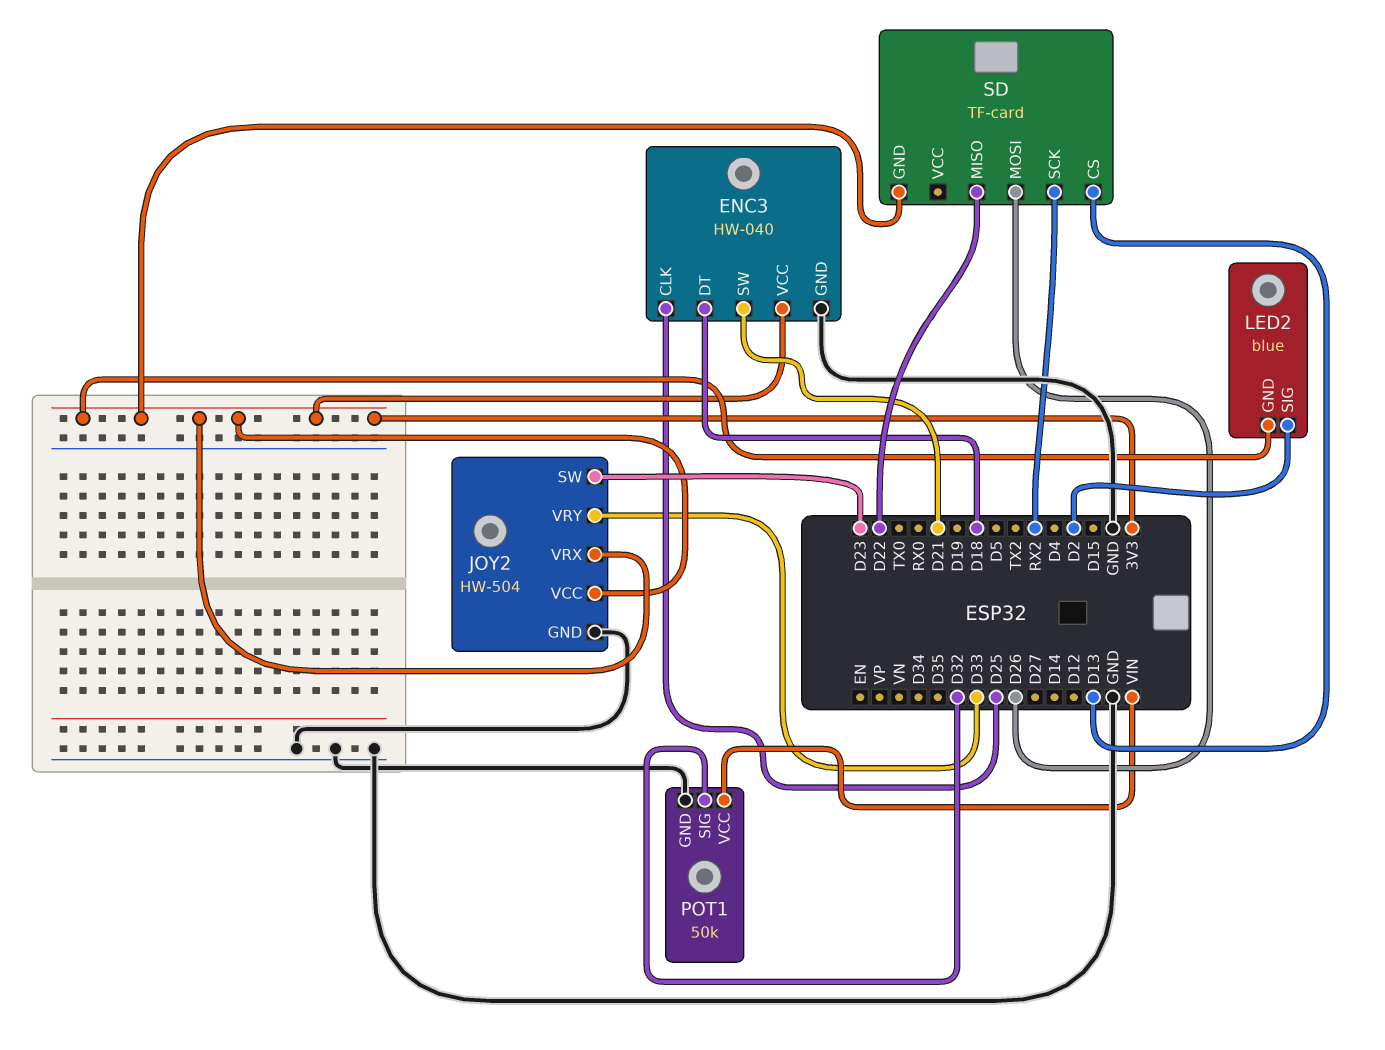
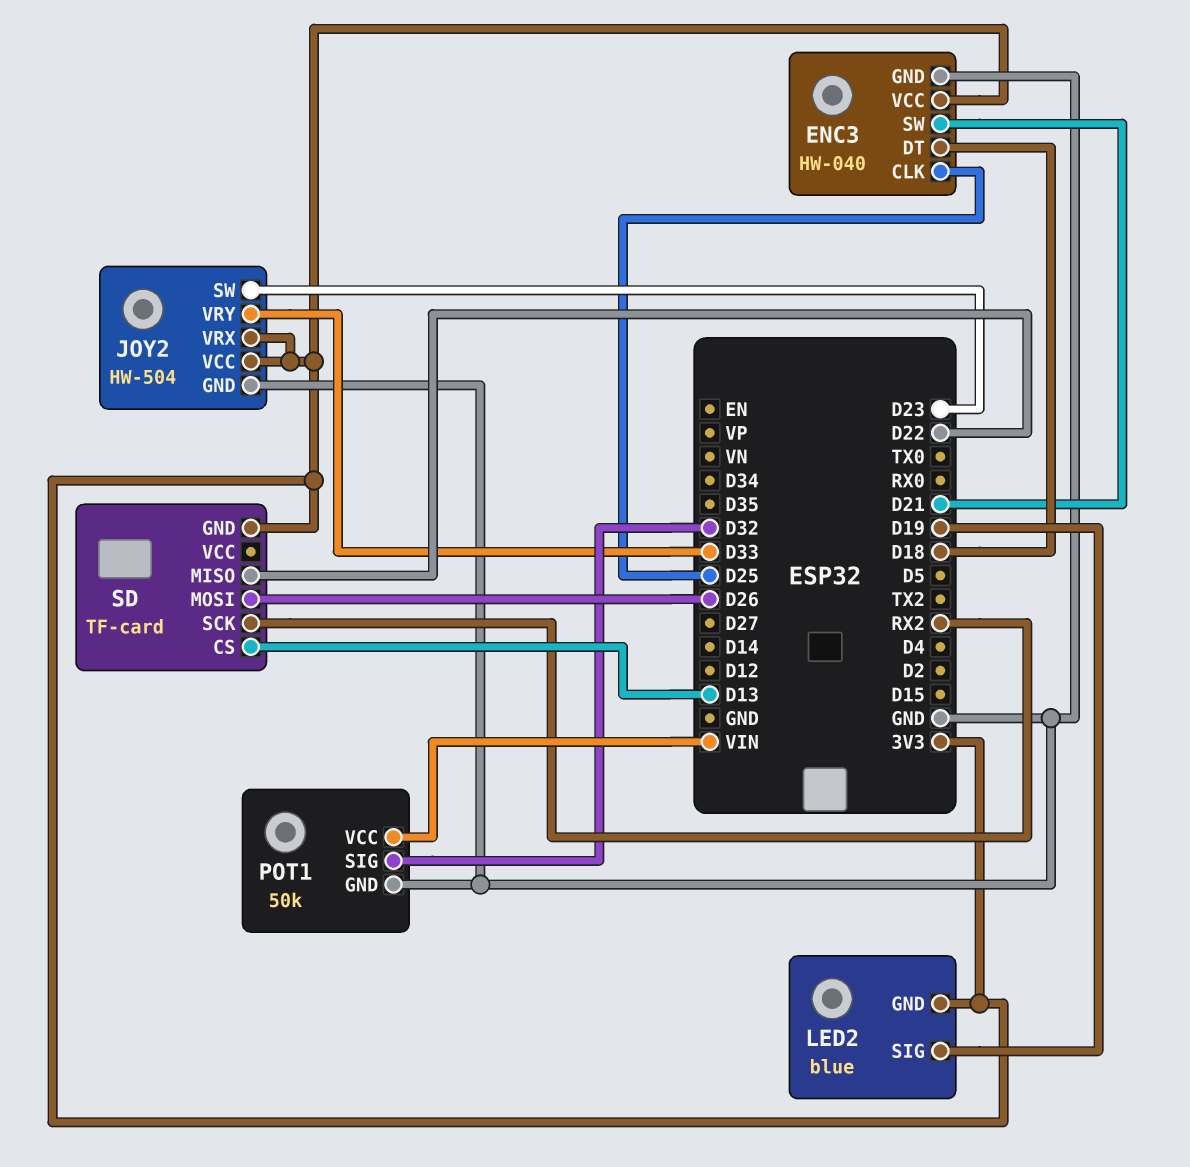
LED2 pin SIG: D2 -> D19

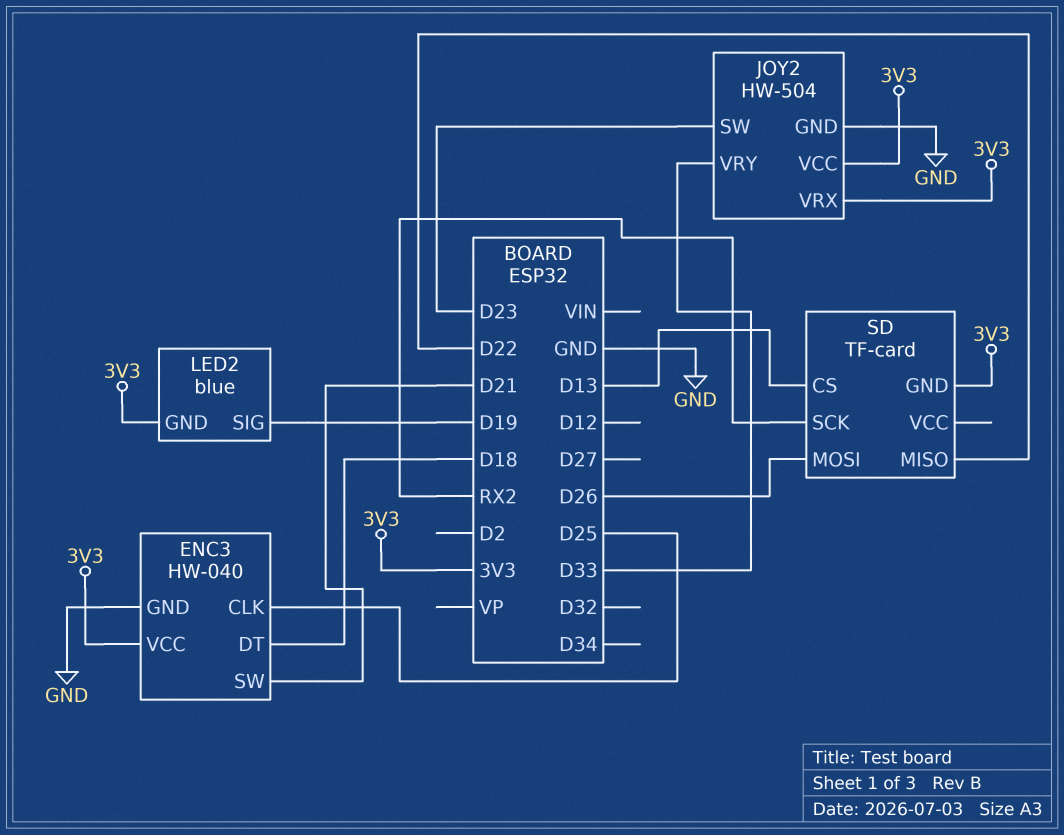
POT1: 50k -> none
POT1 pin GND: GND -> none
POT1 pin SIG: D32 -> none
POT1 pin VCC: VIN -> none

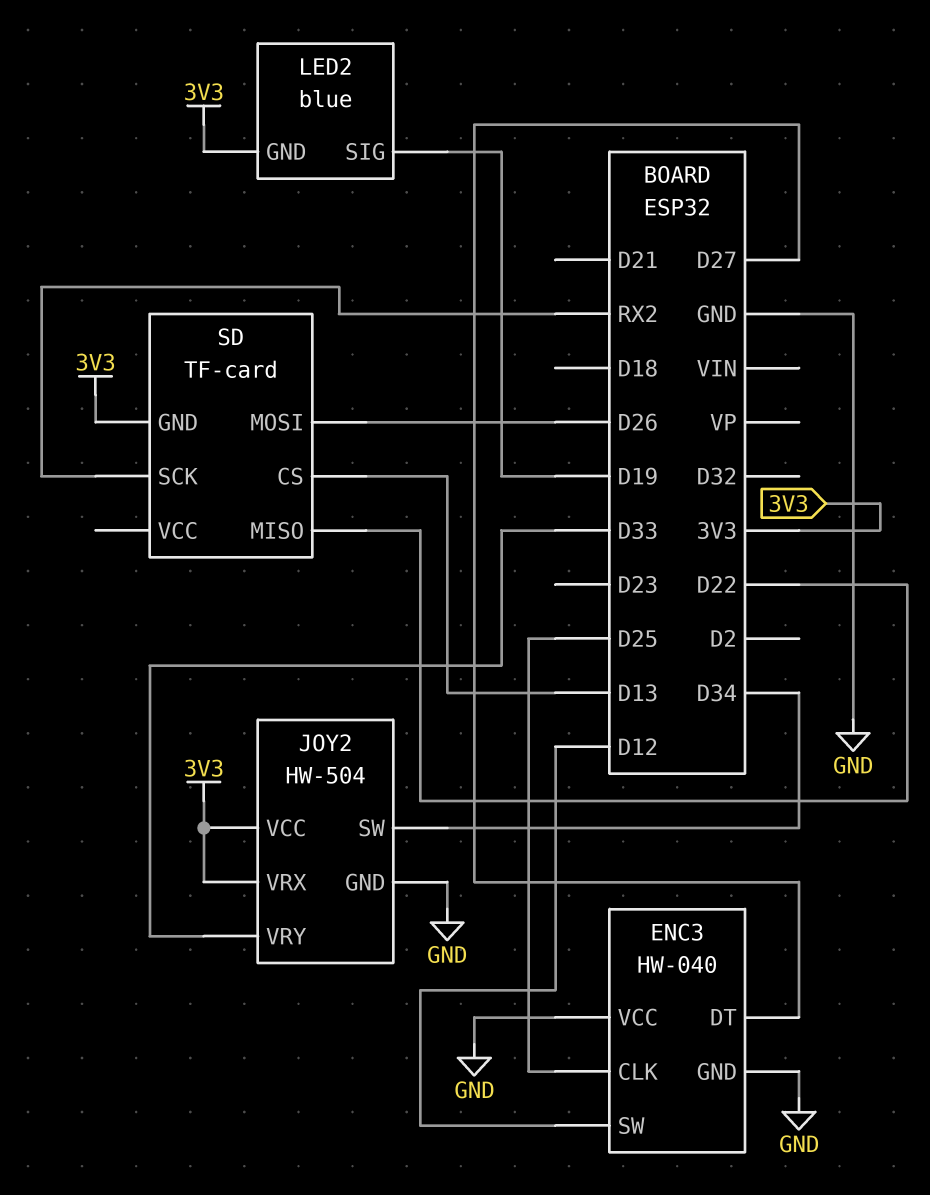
ENC3 pin DT: D18 -> D27
ENC3 pin SW: D21 -> D12
ENC3 pin VCC: 3V3 -> GND
JOY2 pin SW: D23 -> D34

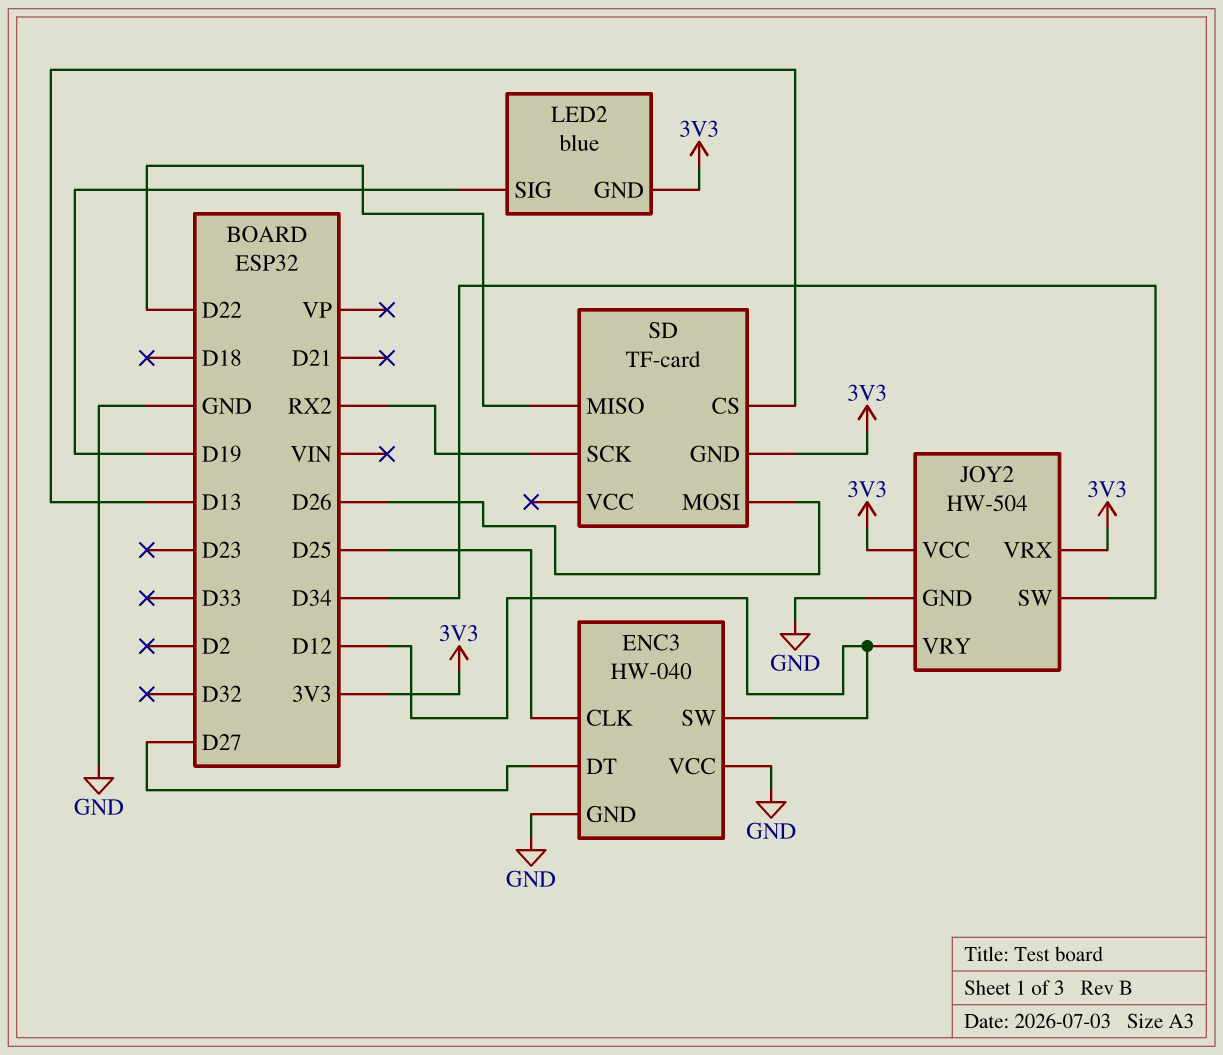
JOY2 pin VRY: D33 -> D12

